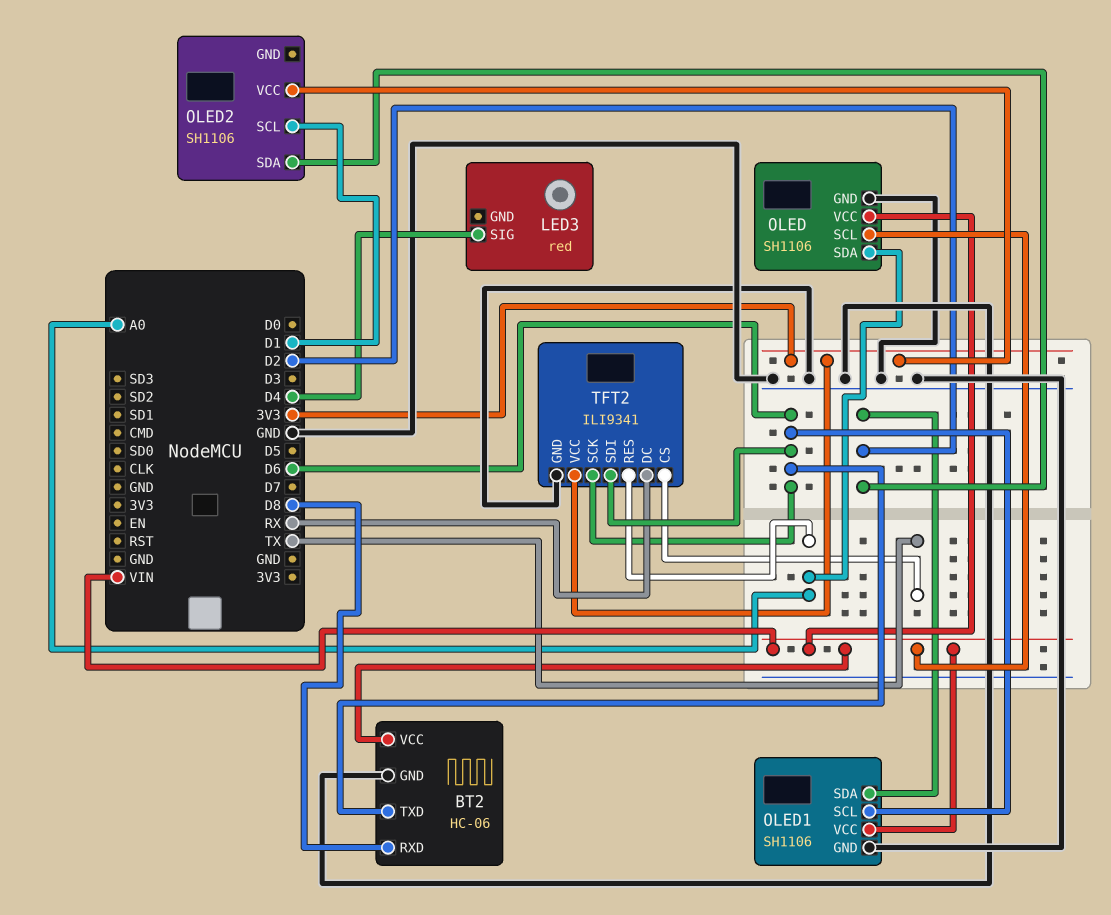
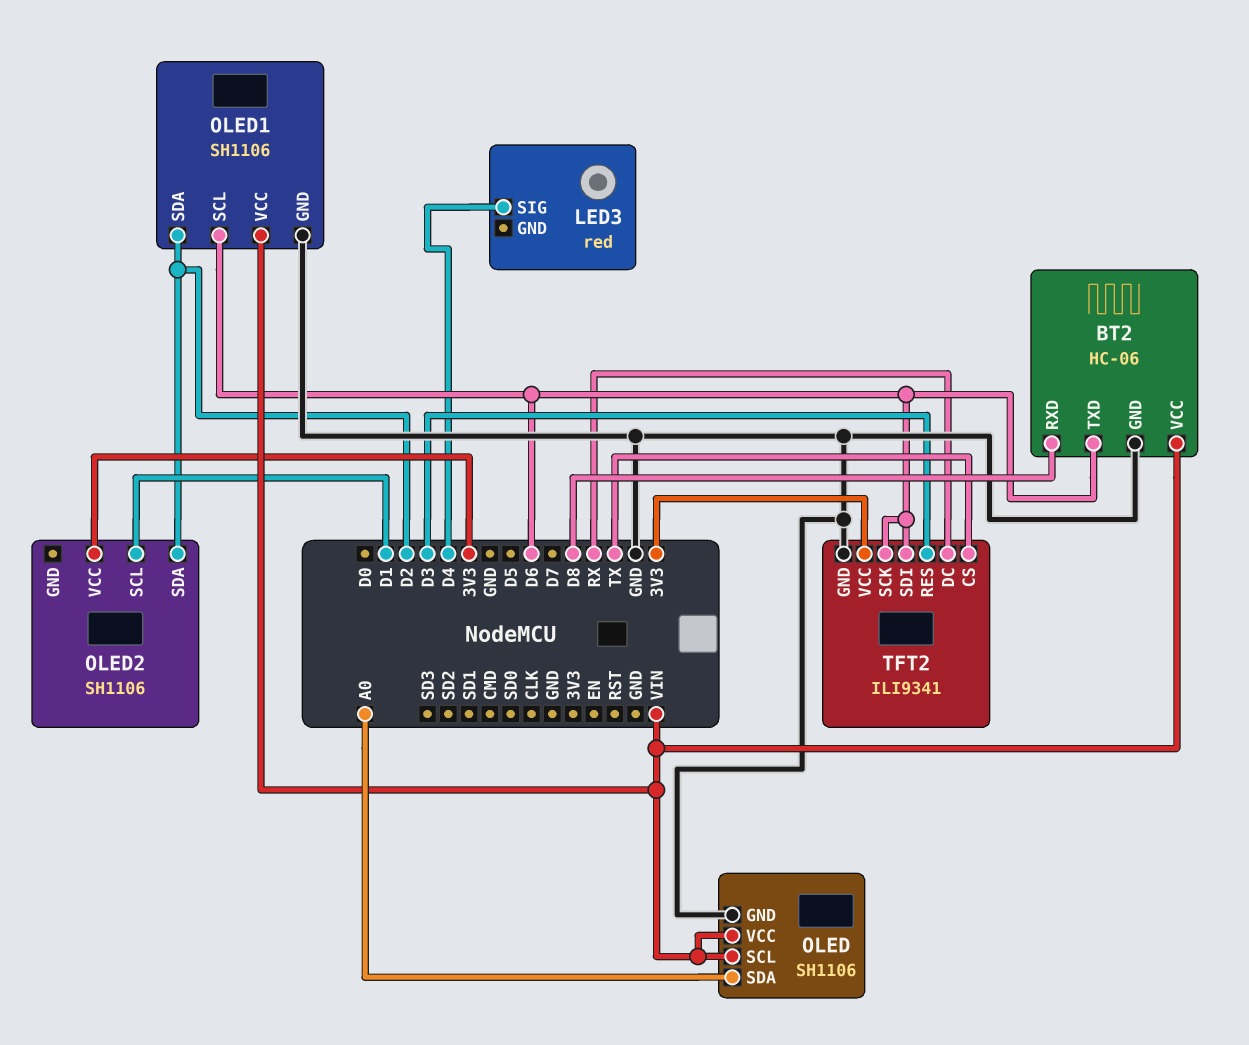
TFT2 pin RES: A0 -> D3

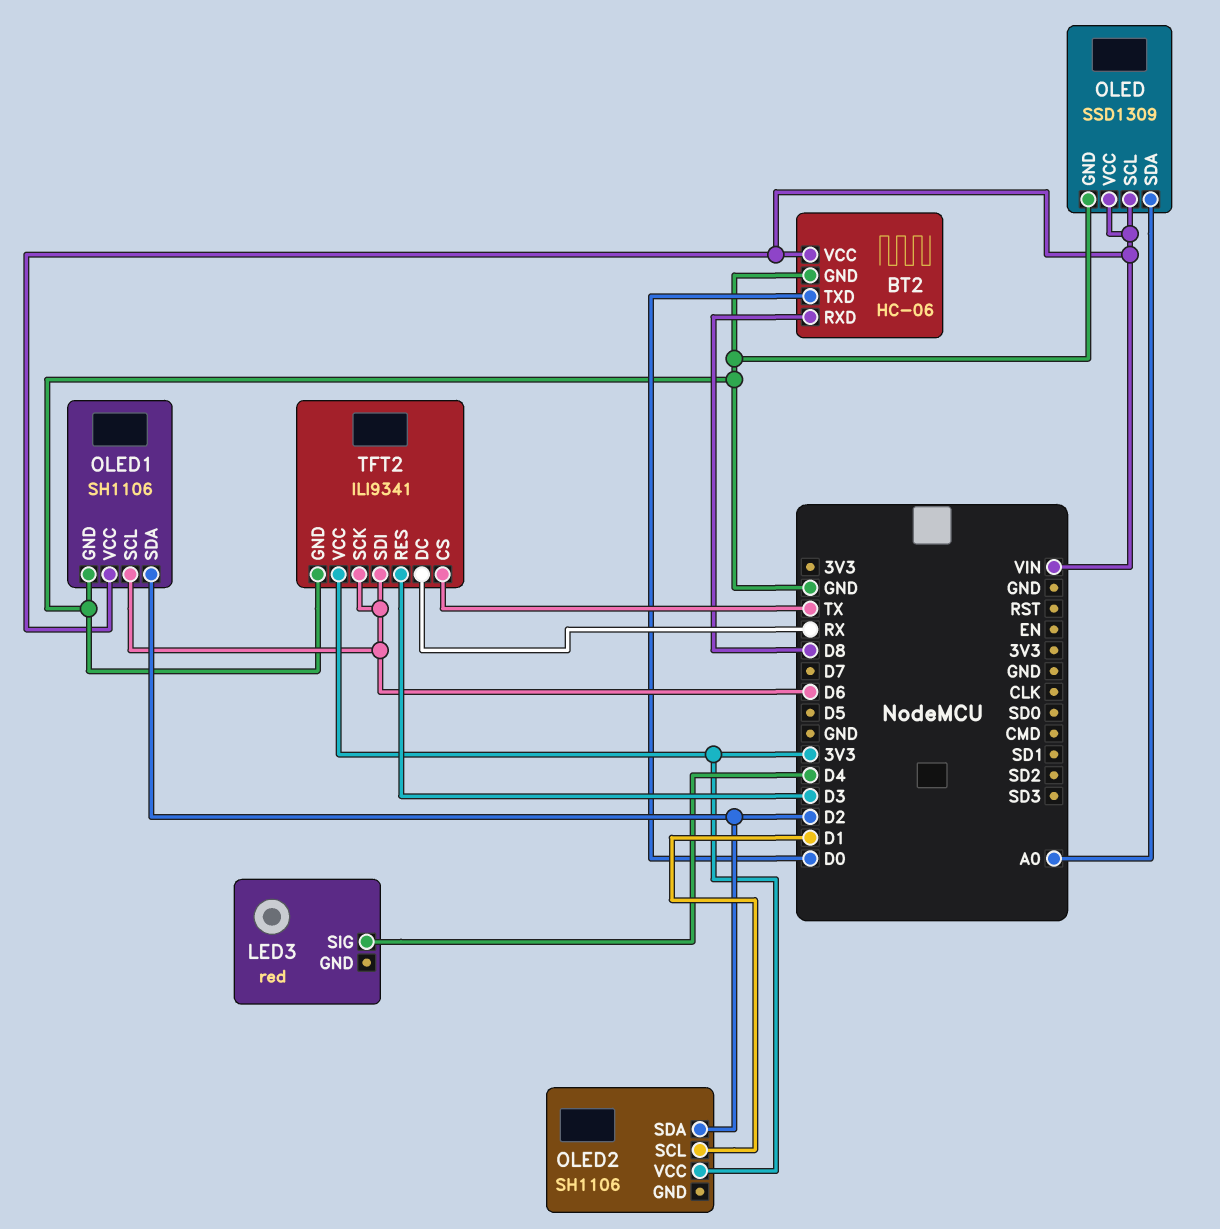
BT2 pin TXD: D6 -> D0
OLED: SH1106 -> SSD1309

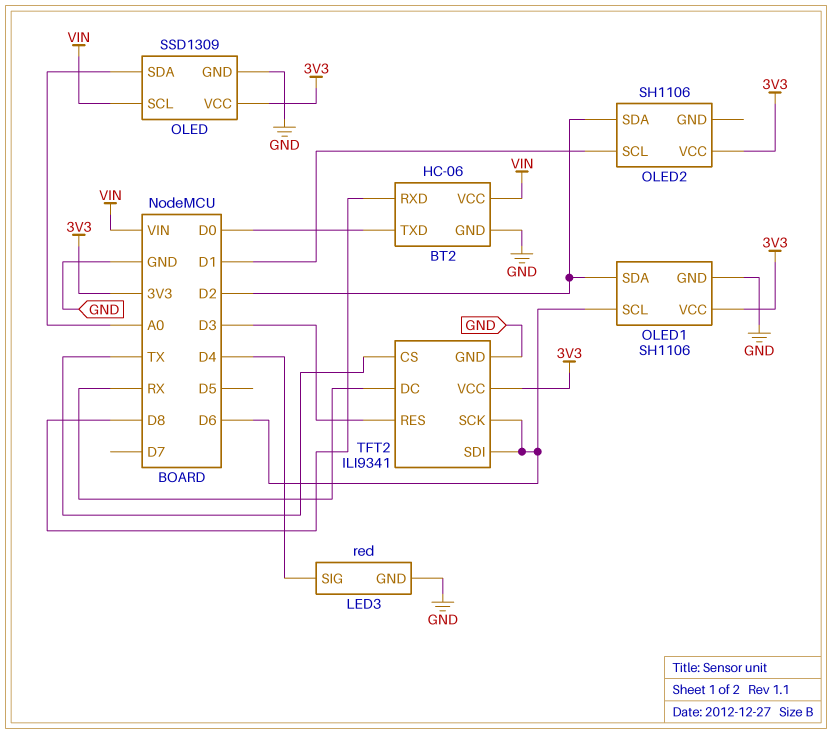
LED3 pin GND: none -> GND
OLED pin VCC: VIN -> 3V3
OLED1 pin VCC: VIN -> 3V3

